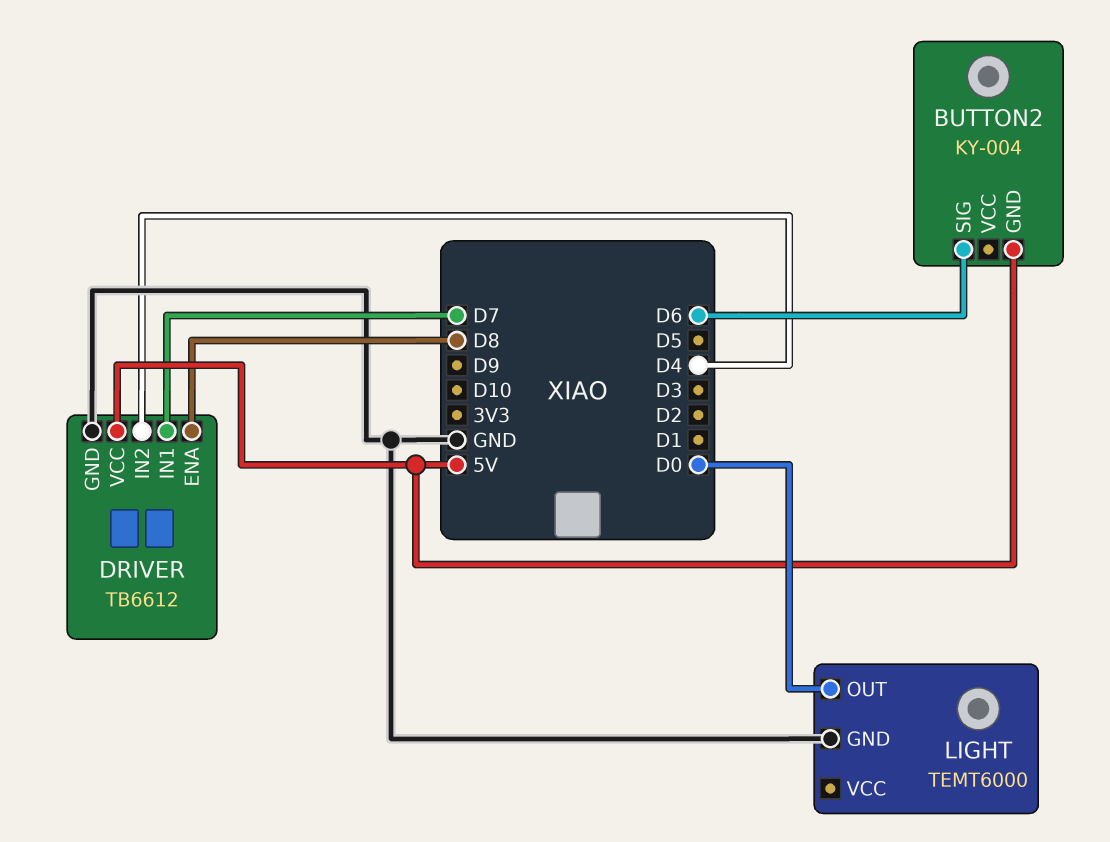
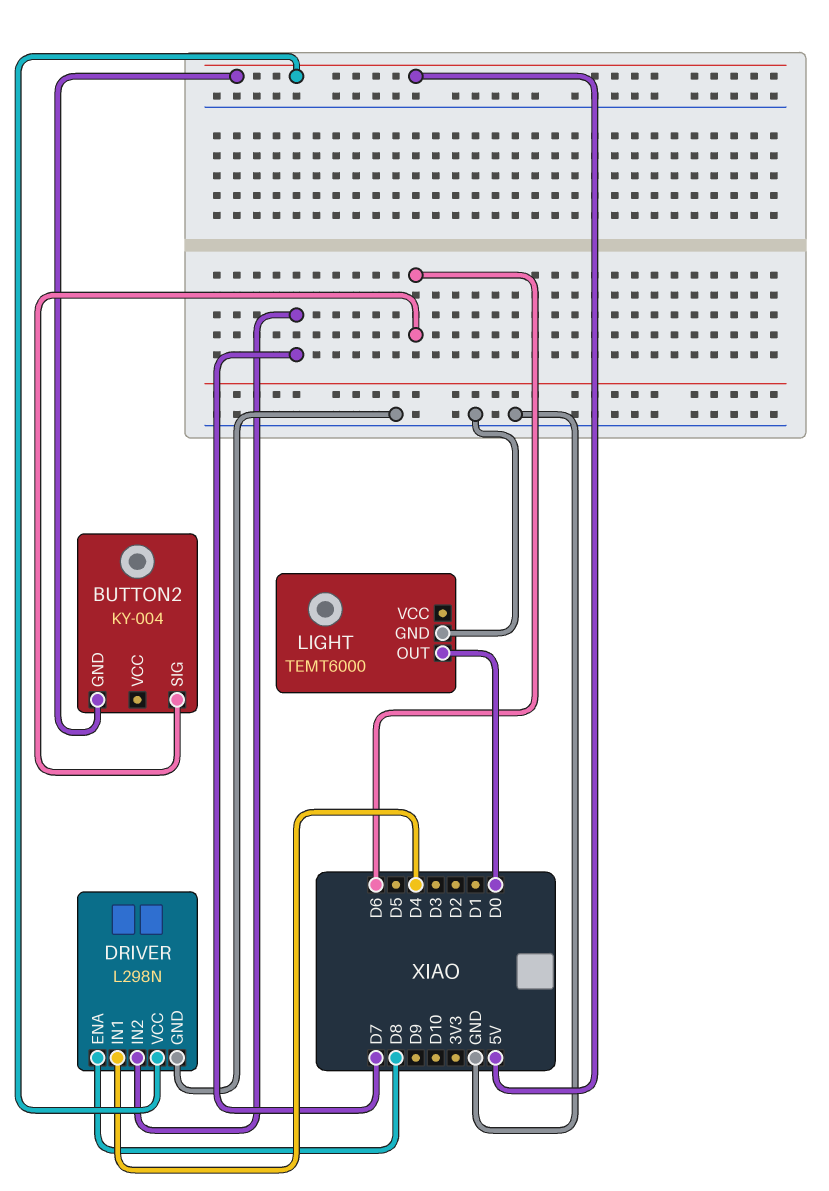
DRIVER: TB6612 -> L298N
DRIVER pin IN1: D7 -> D4
DRIVER pin IN2: D4 -> D7

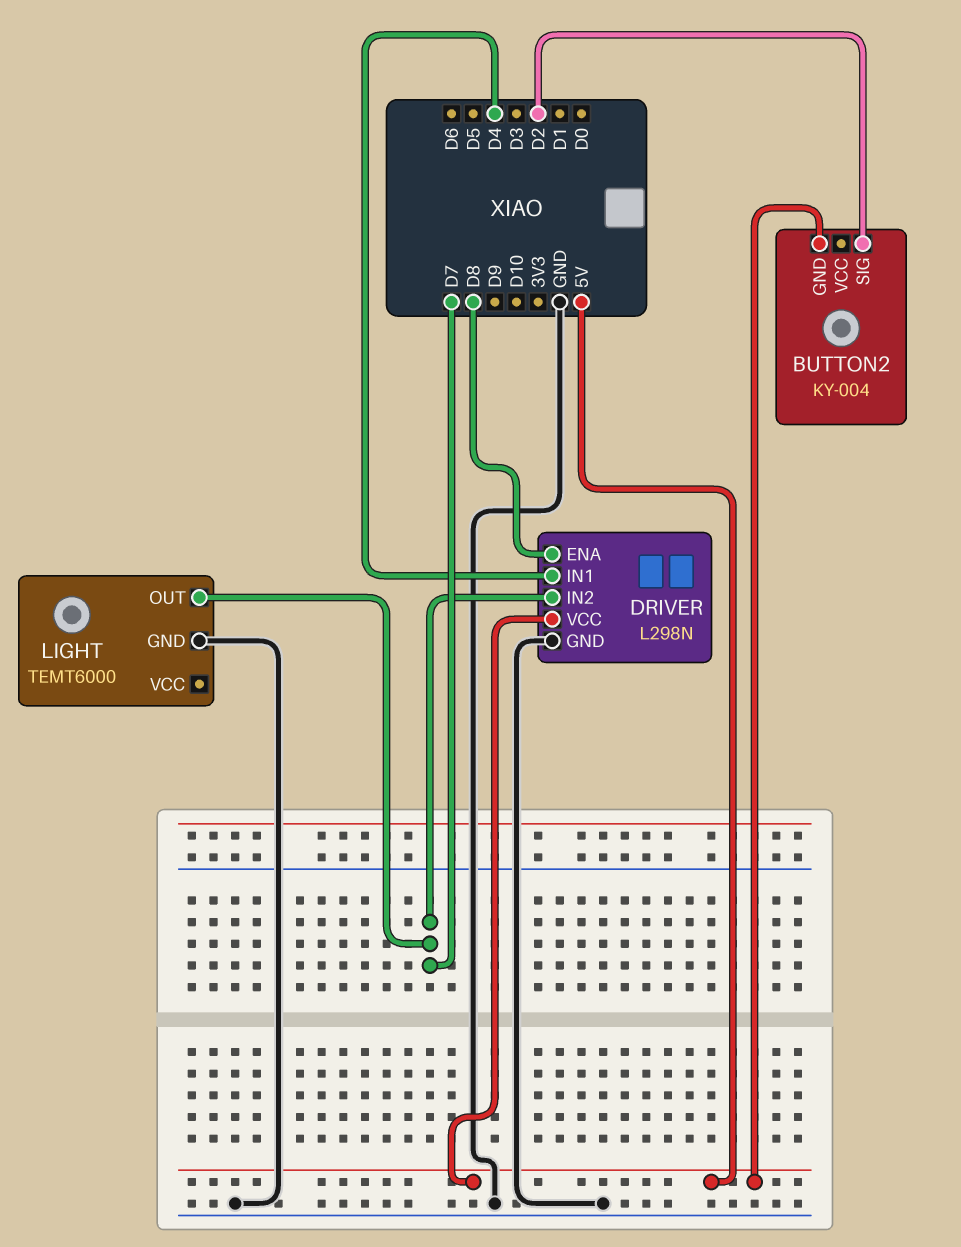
BUTTON2 pin SIG: D6 -> D2
LIGHT pin OUT: D0 -> D7

